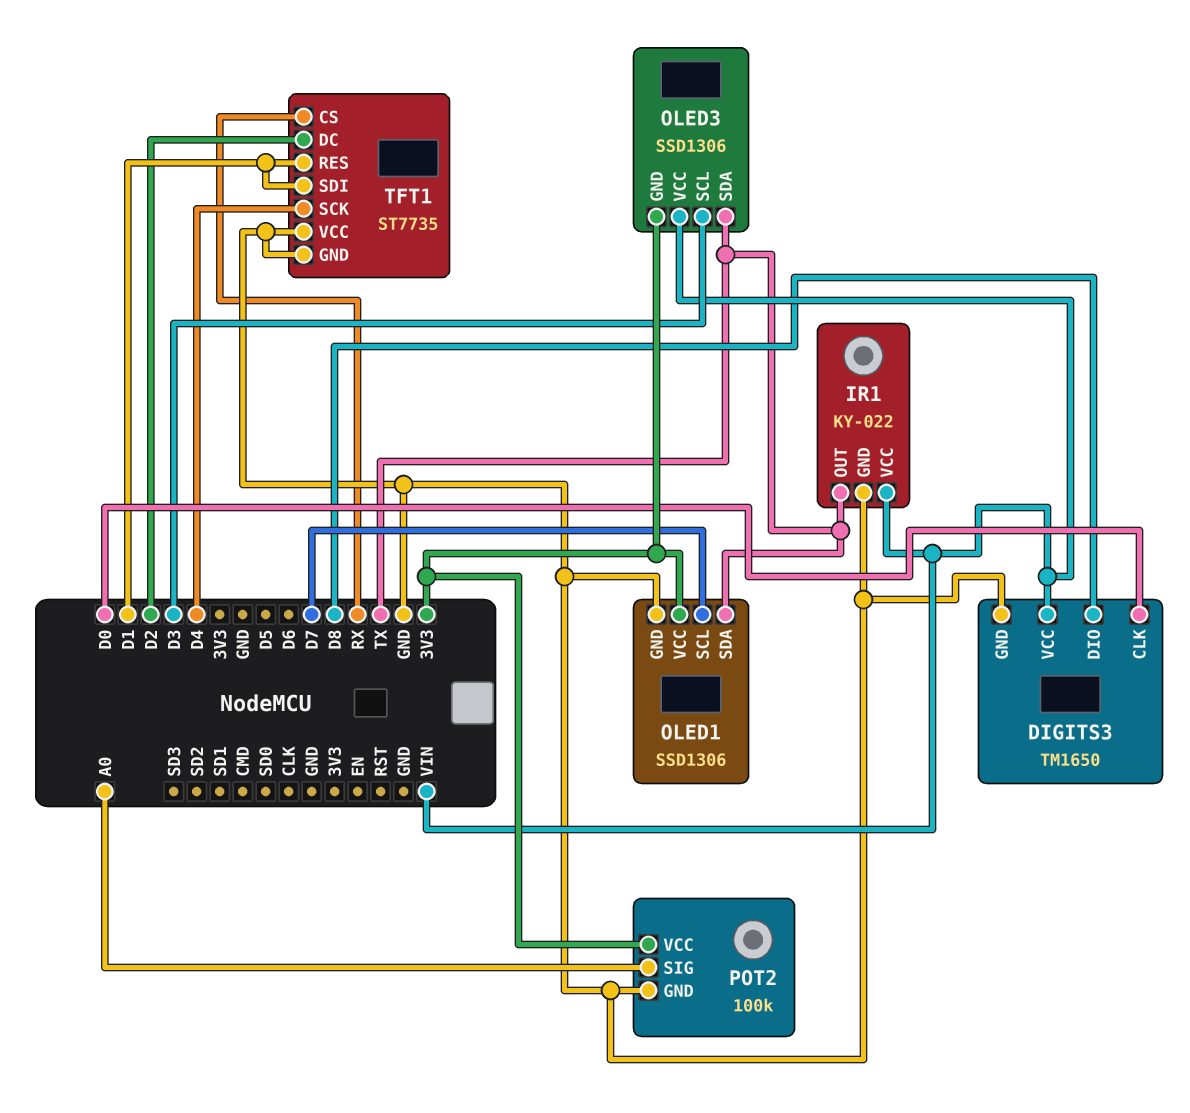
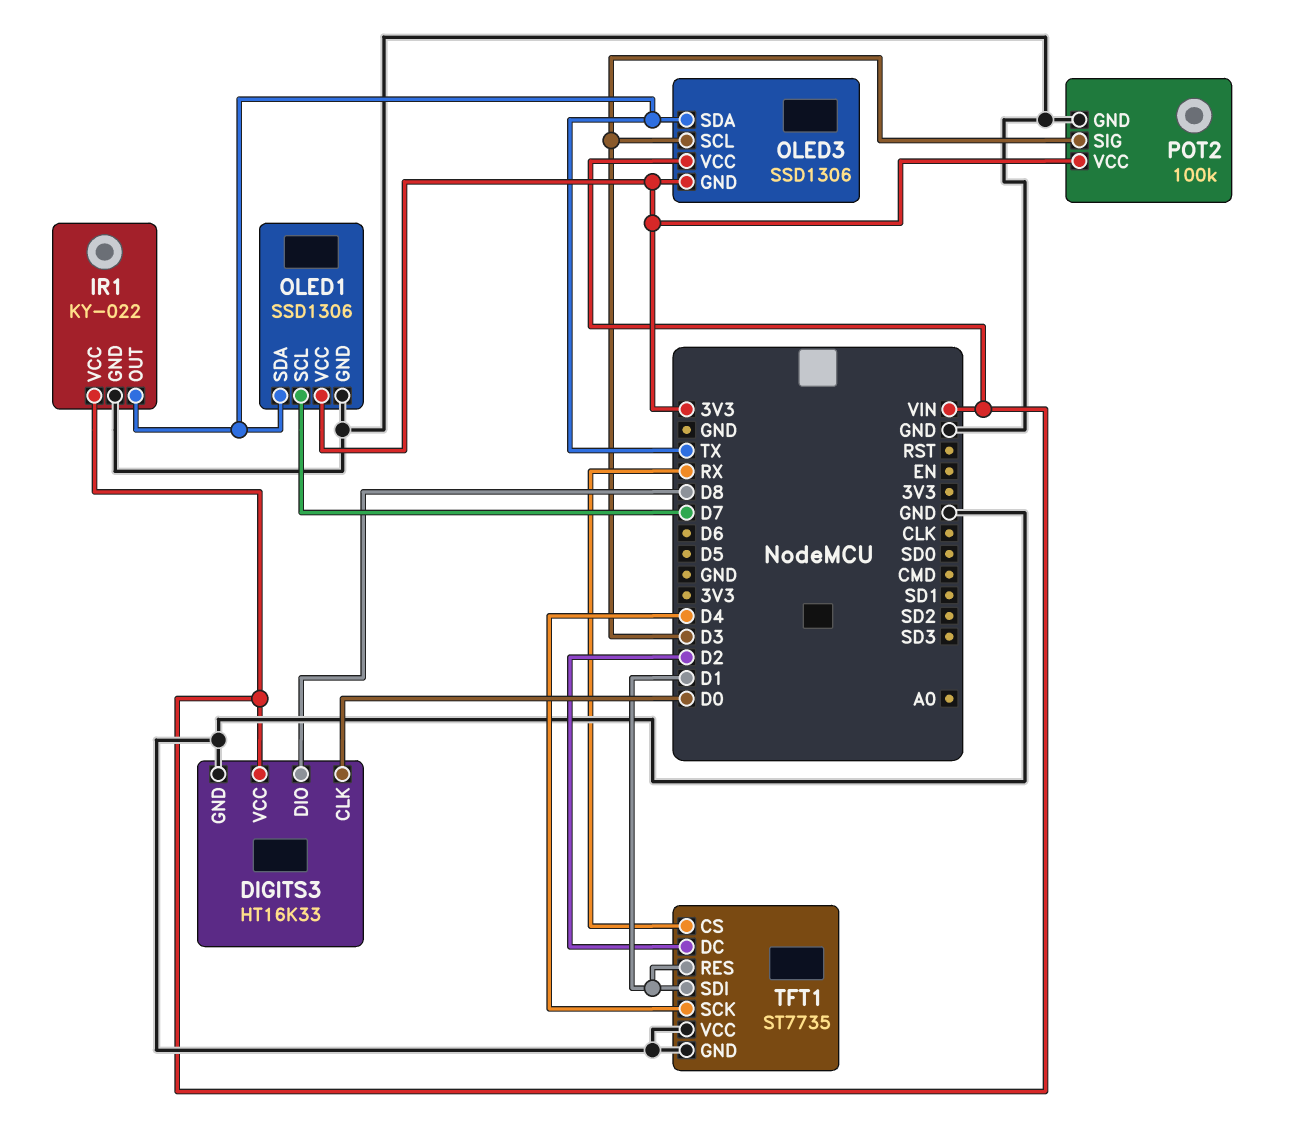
DIGITS3: TM1650 -> HT16K33
POT2 pin SIG: A0 -> D3

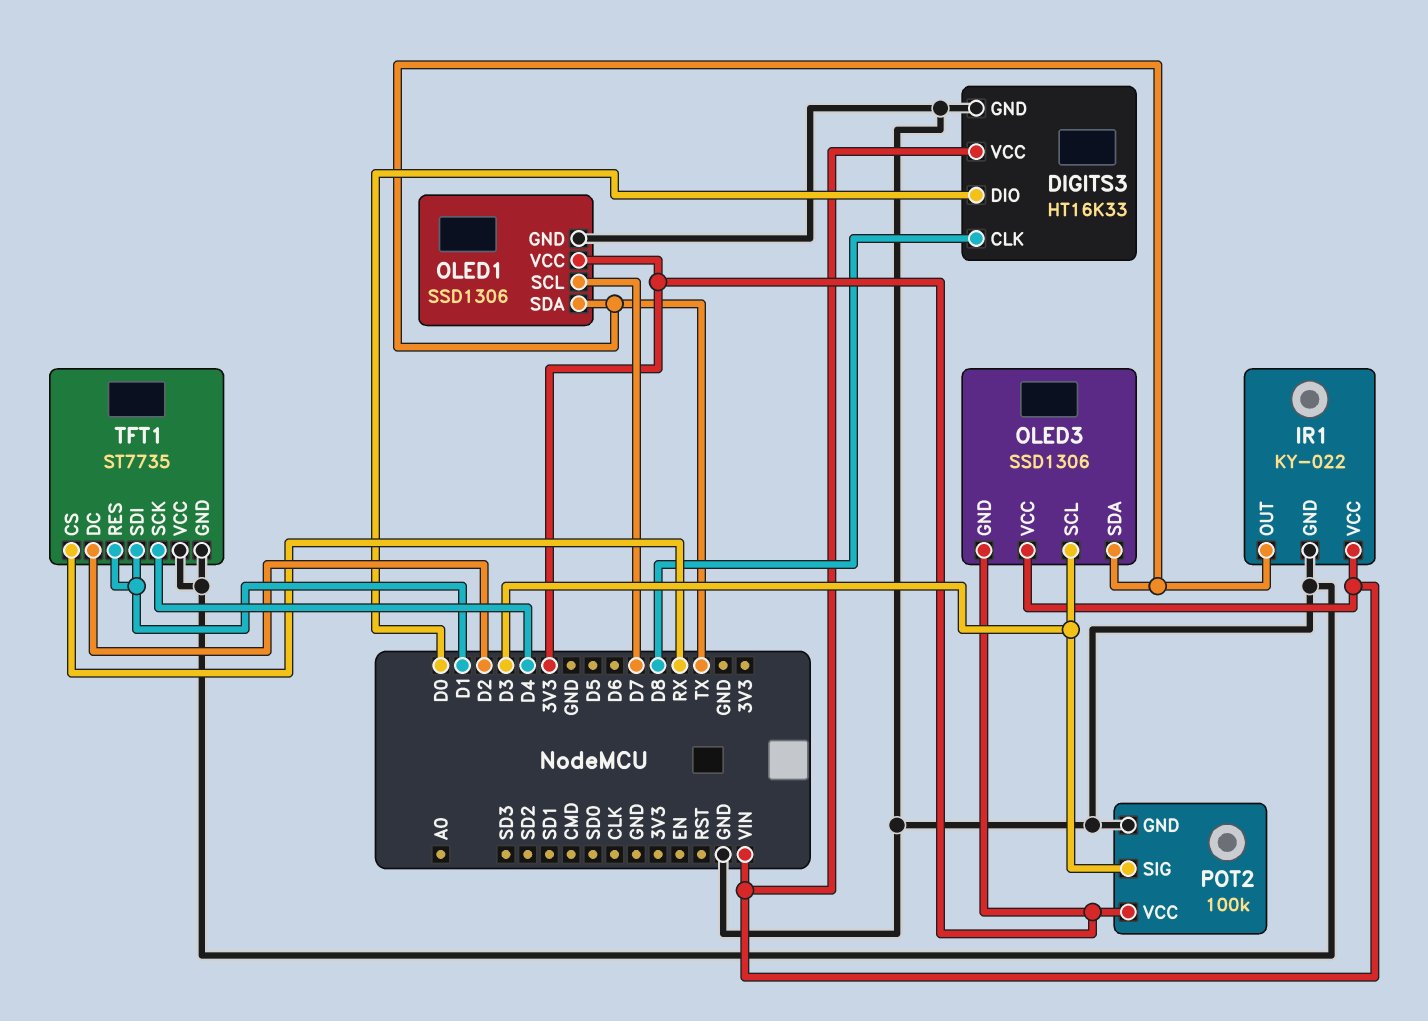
DIGITS3 pin CLK: D0 -> D8
DIGITS3 pin DIO: D8 -> D0

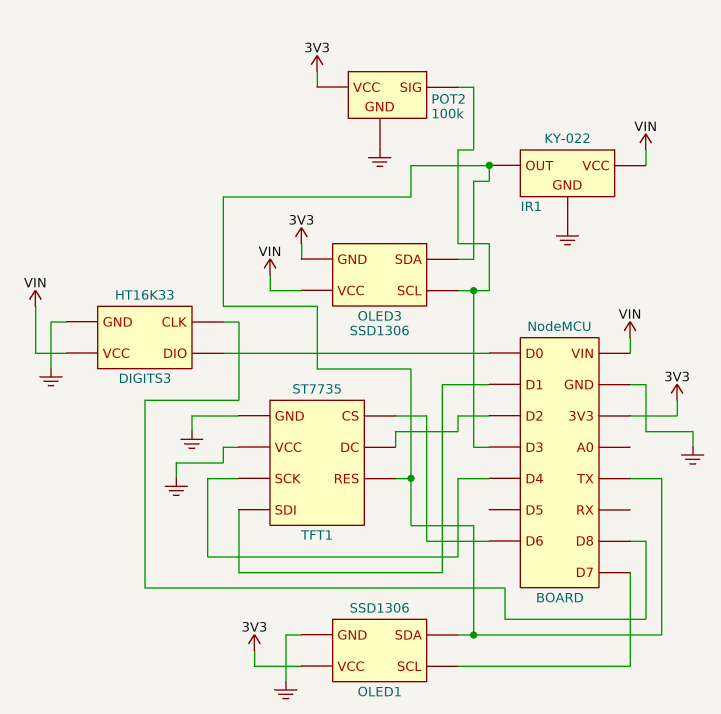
TFT1 pin CS: RX -> D6
TFT1 pin RES: D1 -> TX

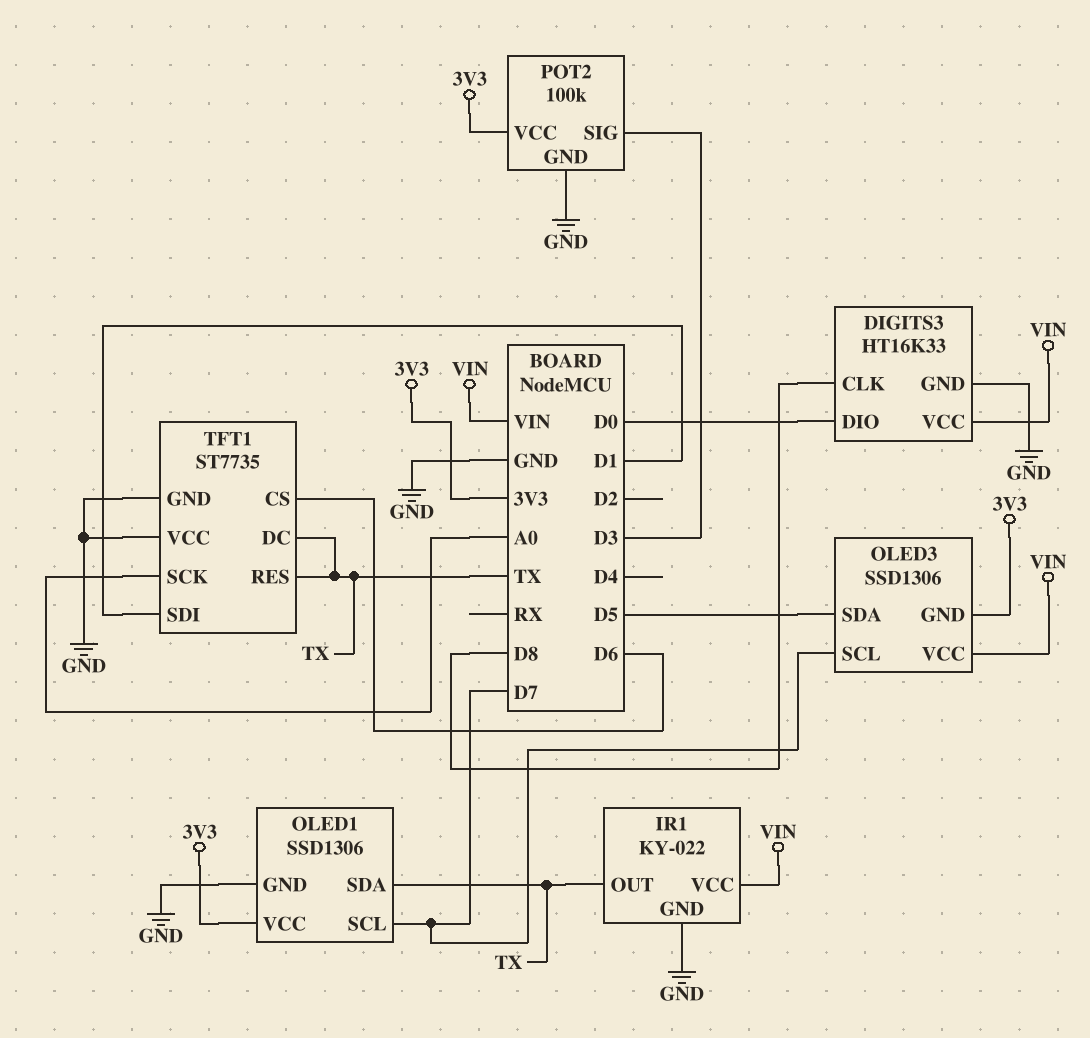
OLED3 pin SCL: D3 -> D7
OLED3 pin SDA: TX -> D5
TFT1 pin DC: D2 -> TX
TFT1 pin SCK: D4 -> A0

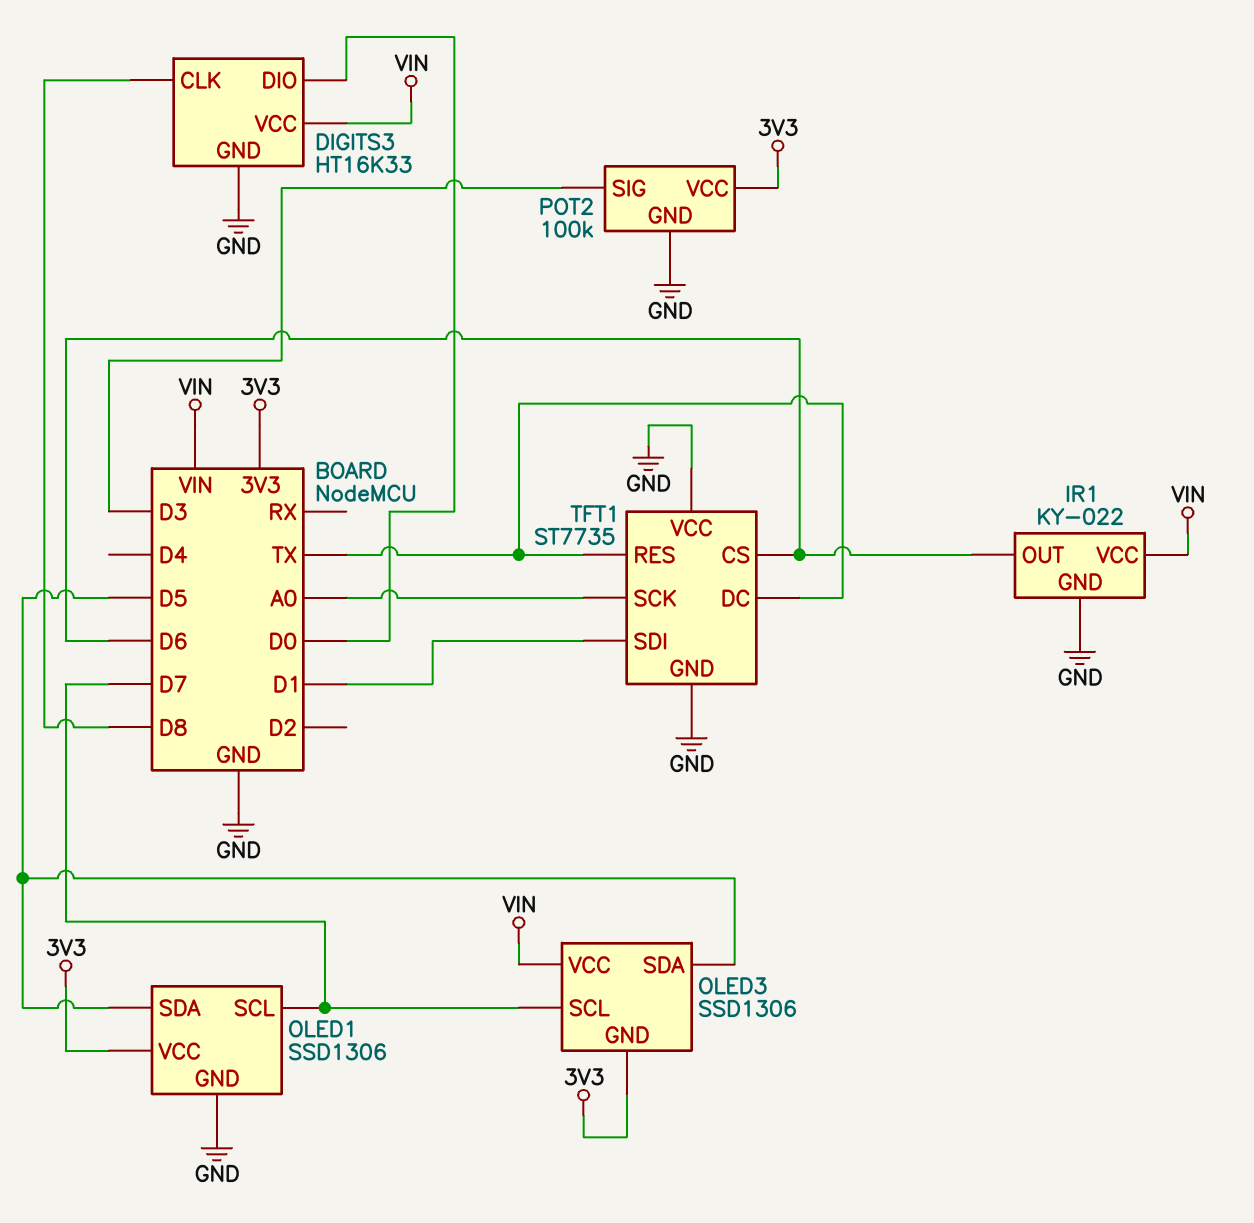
IR1 pin OUT: TX -> D6
OLED1 pin SDA: TX -> D5

